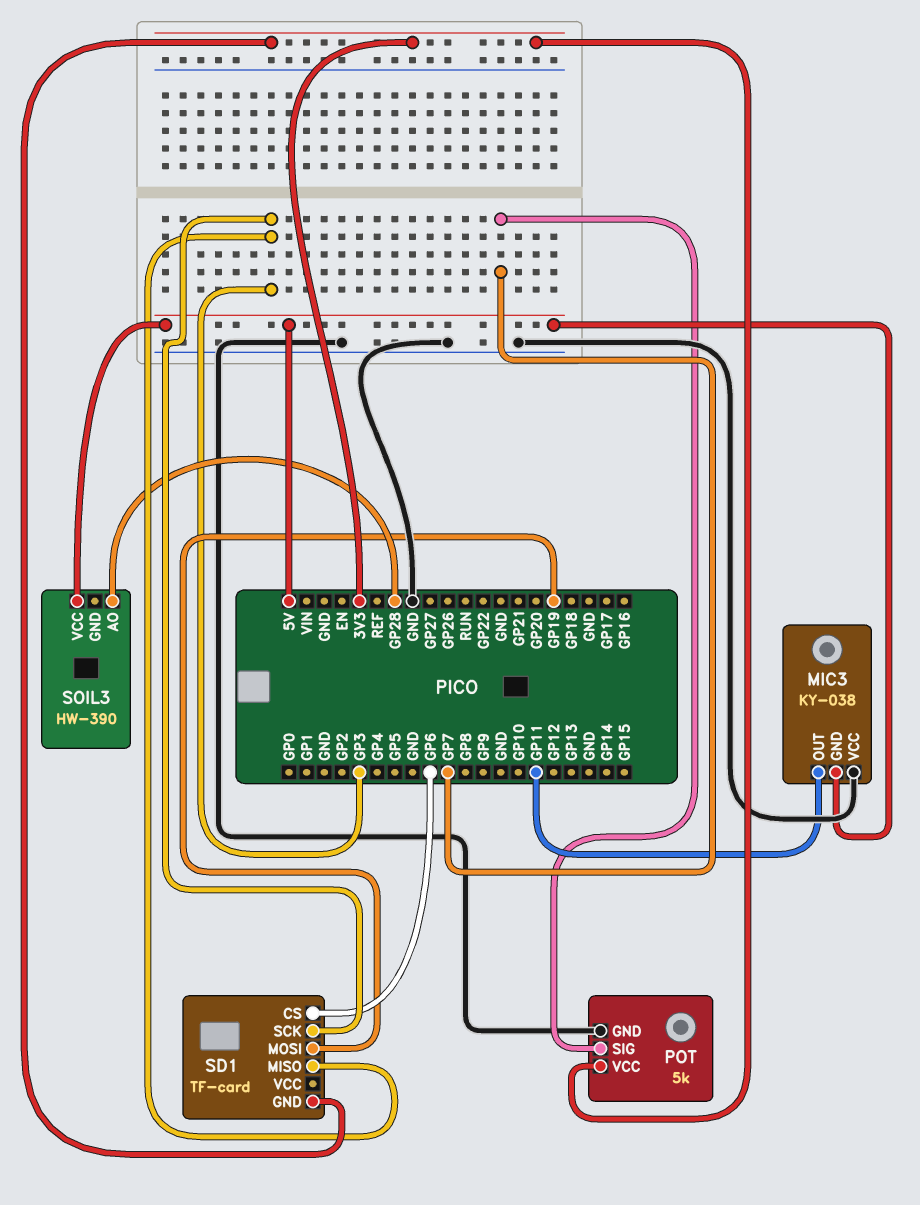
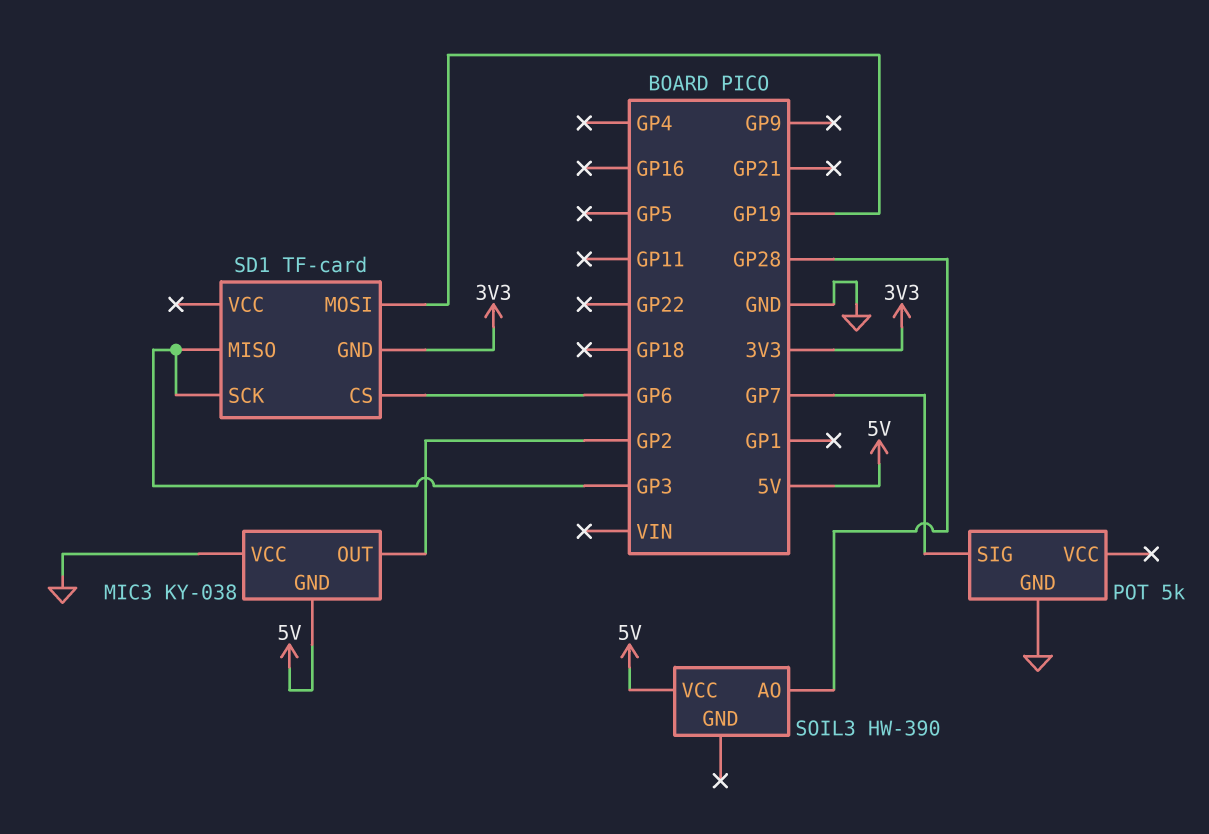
MIC3 pin OUT: GP11 -> GP2
POT pin VCC: 3V3 -> none

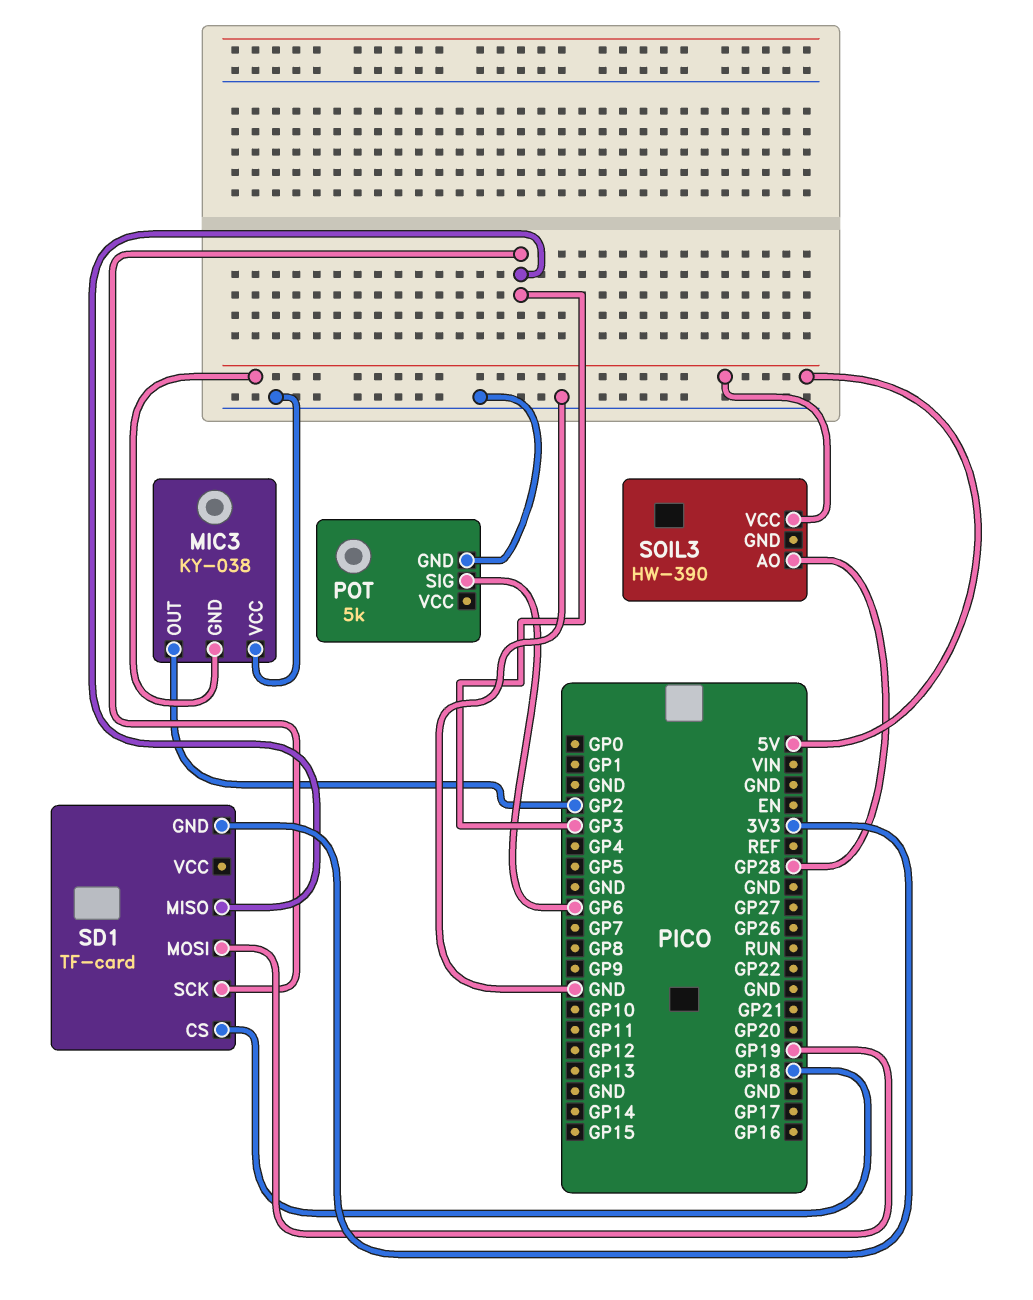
POT pin SIG: GP7 -> GP6
SD1 pin CS: GP6 -> GP18

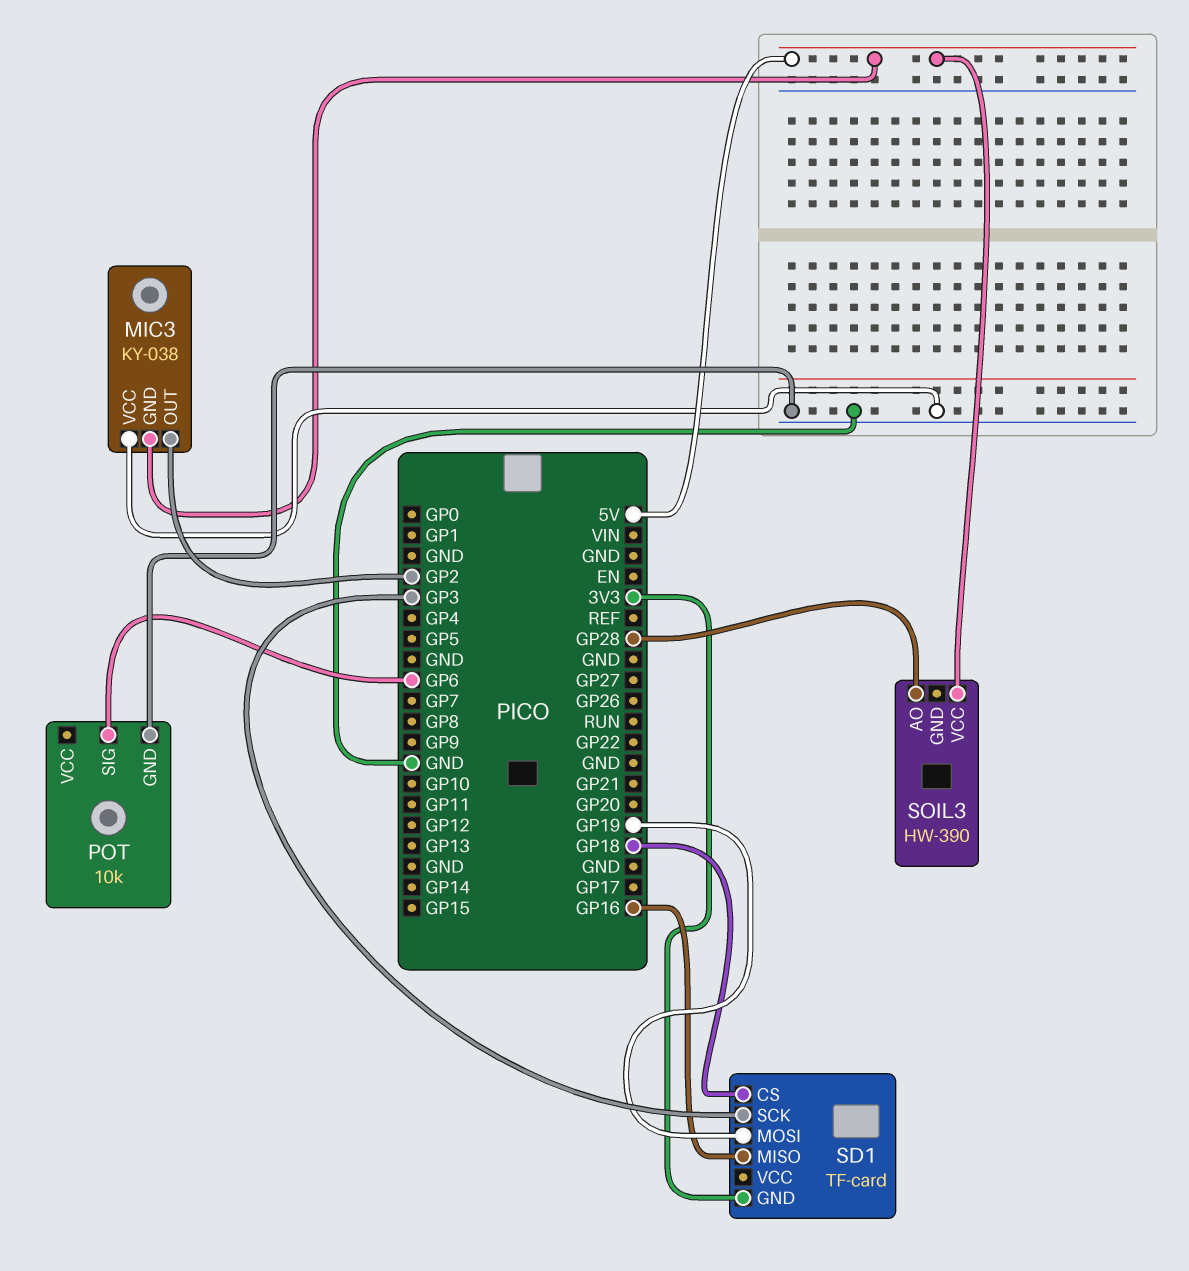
POT: 5k -> 10k
SD1 pin MISO: GP3 -> GP16

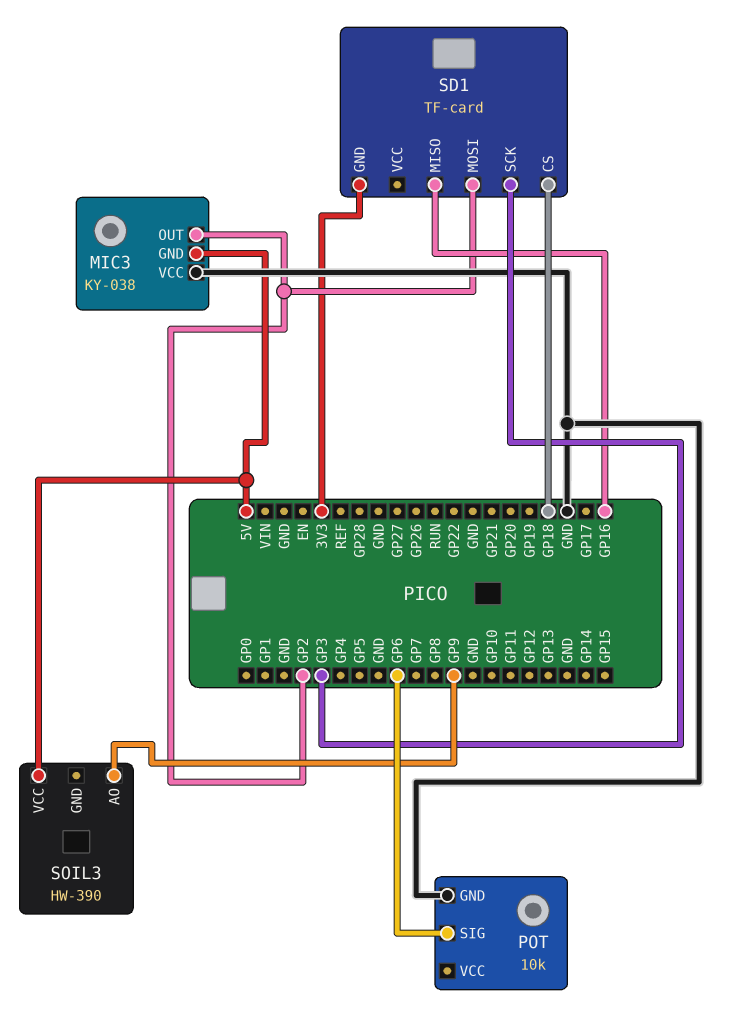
SD1 pin MOSI: GP19 -> GP2
SOIL3 pin AO: GP28 -> GP9

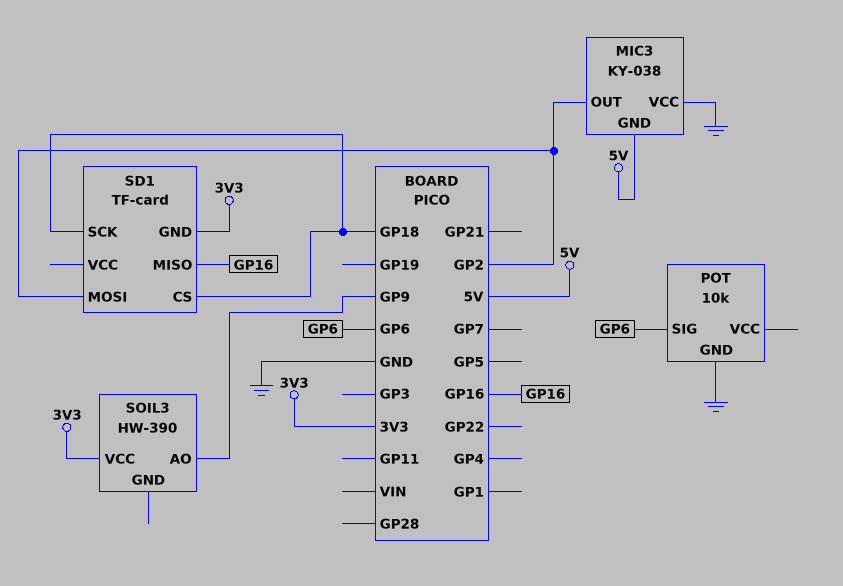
SD1 pin SCK: GP3 -> GP18
SOIL3 pin VCC: 5V -> 3V3

